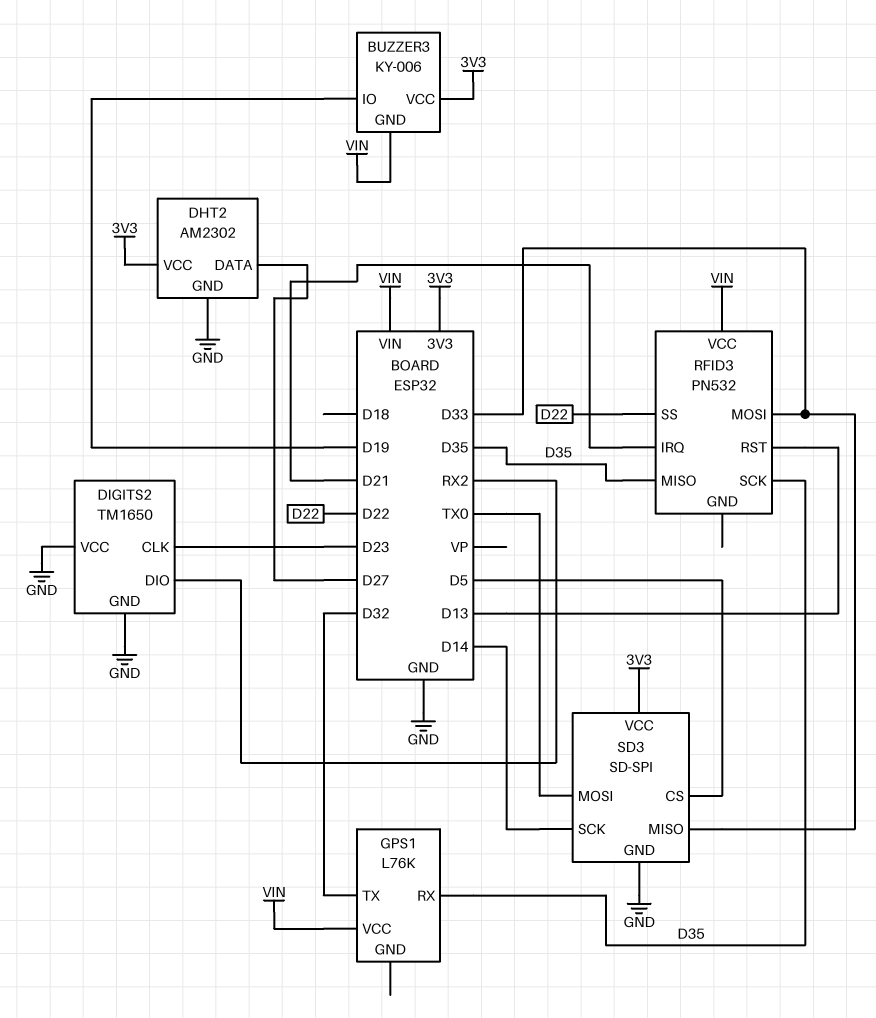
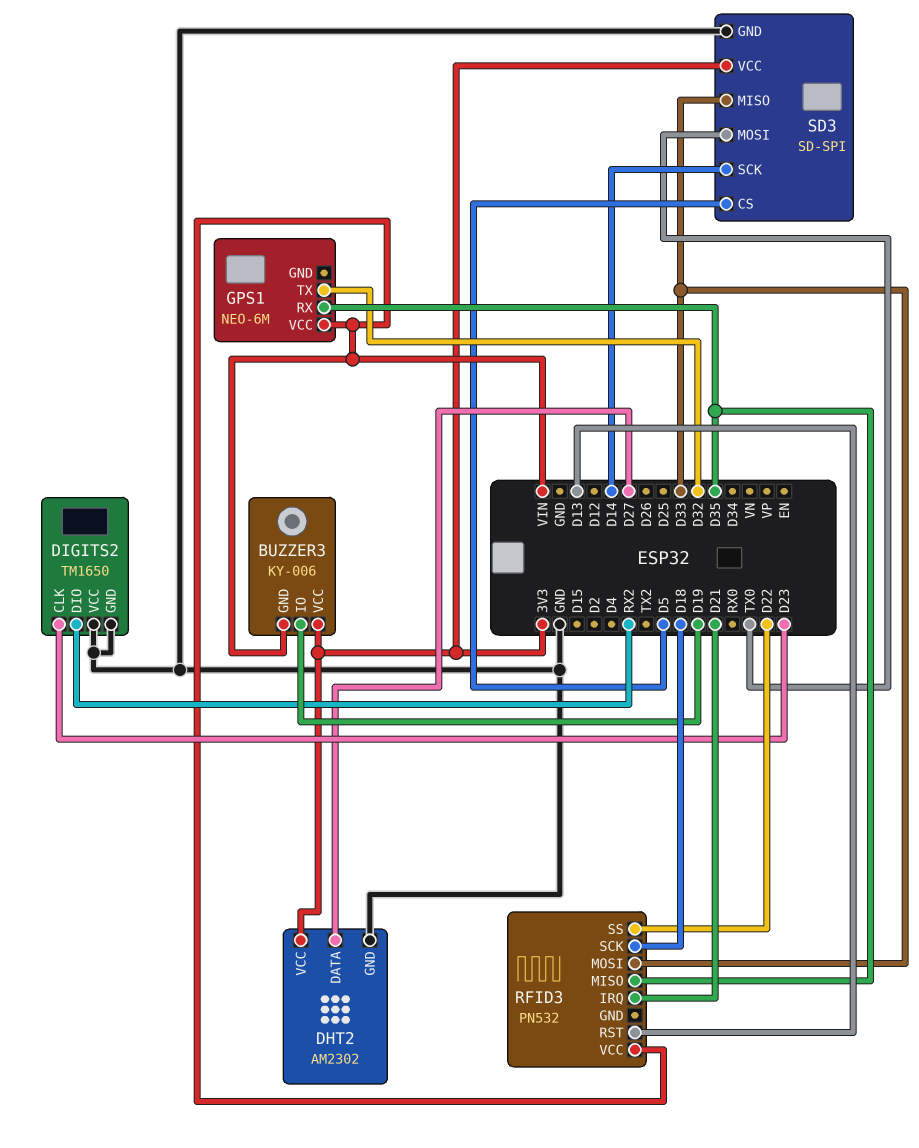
GPS1: L76K -> NEO-6M
RFID3 pin SCK: D35 -> D18

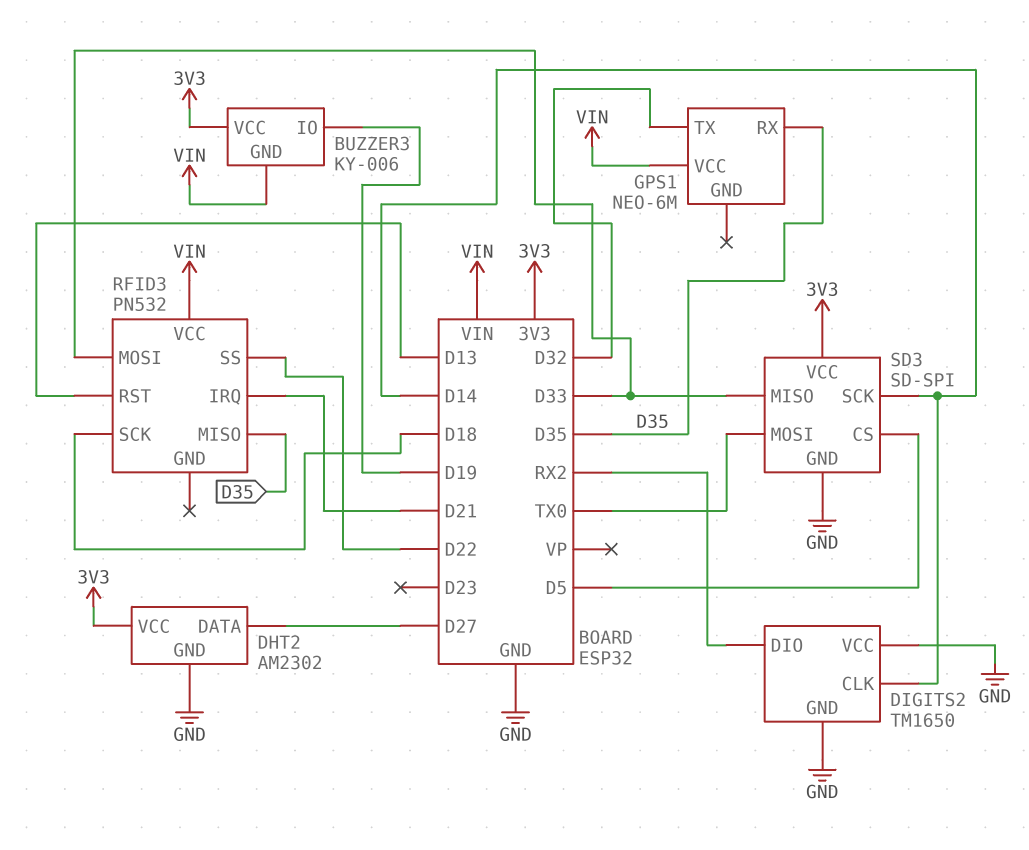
DIGITS2 pin CLK: D23 -> D14

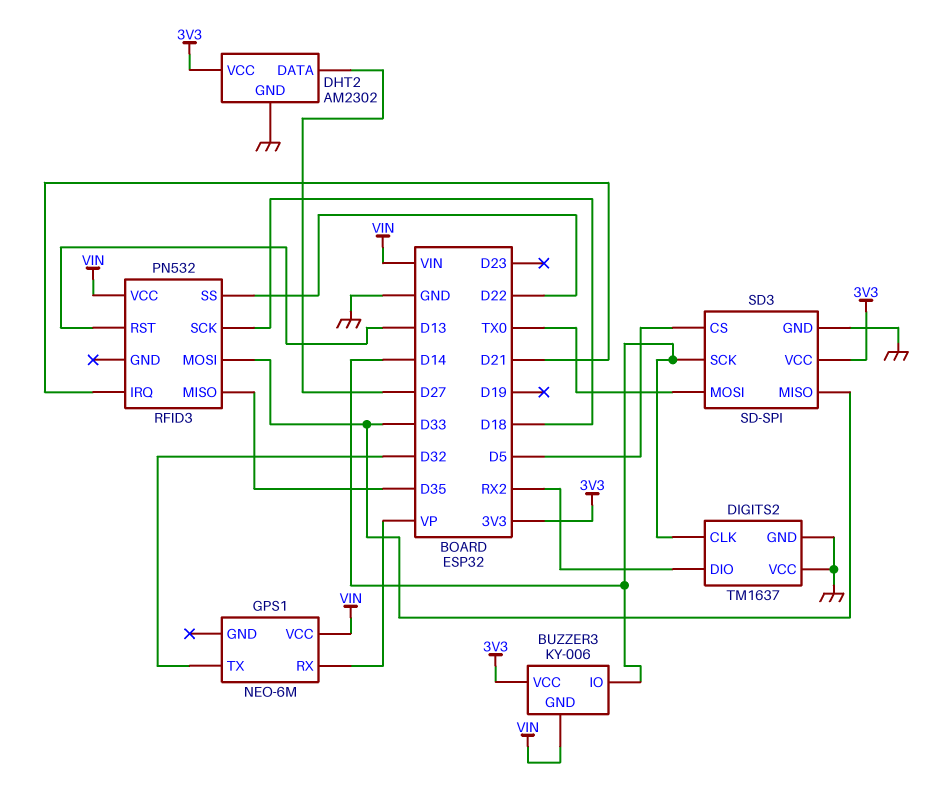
BUZZER3 pin IO: D19 -> D14
DIGITS2: TM1650 -> TM1637
GPS1 pin RX: D35 -> VP

